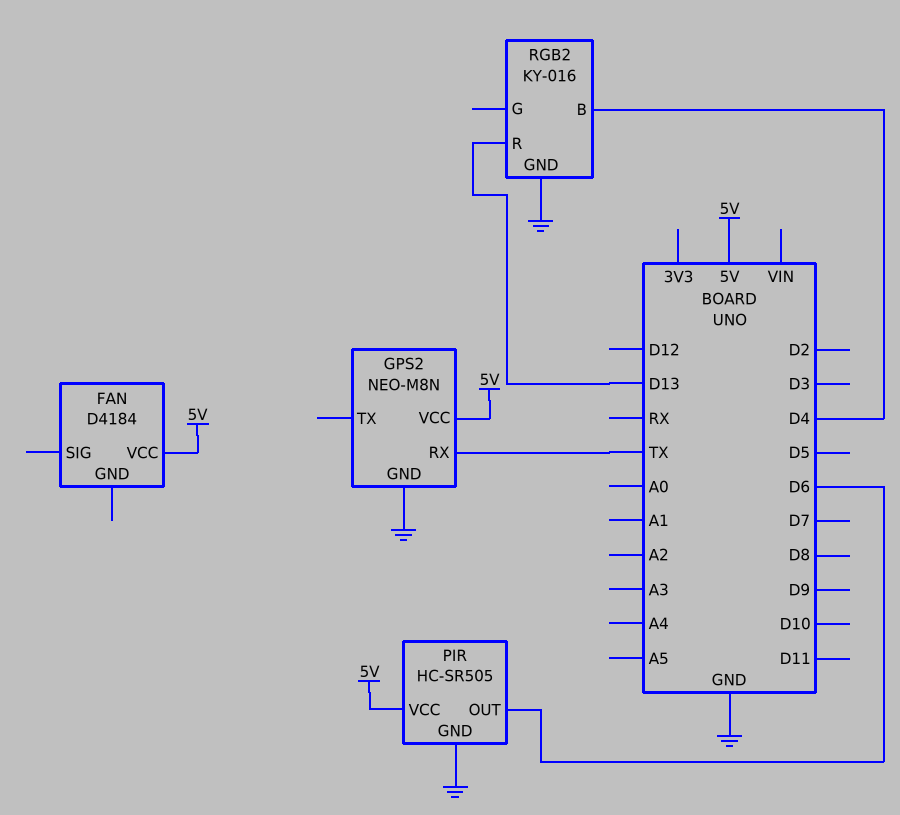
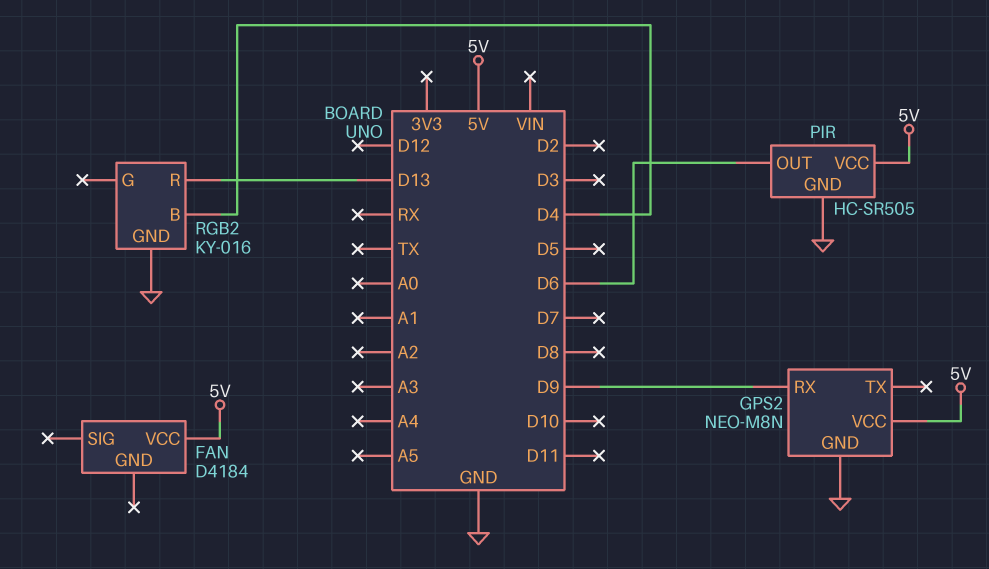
GPS2 pin RX: TX -> D9

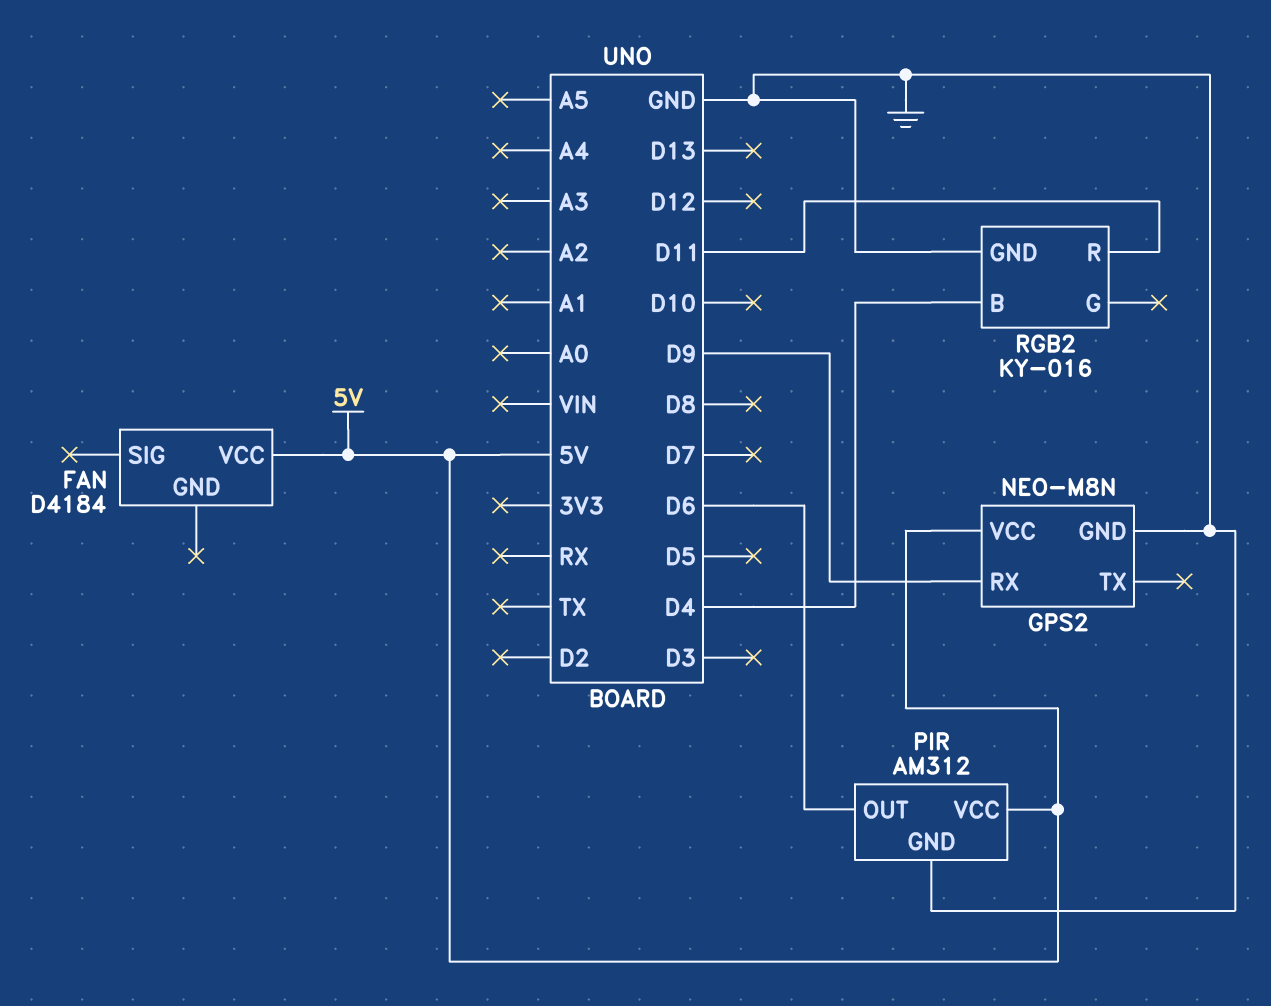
PIR: HC-SR505 -> AM312
RGB2 pin R: D13 -> D11

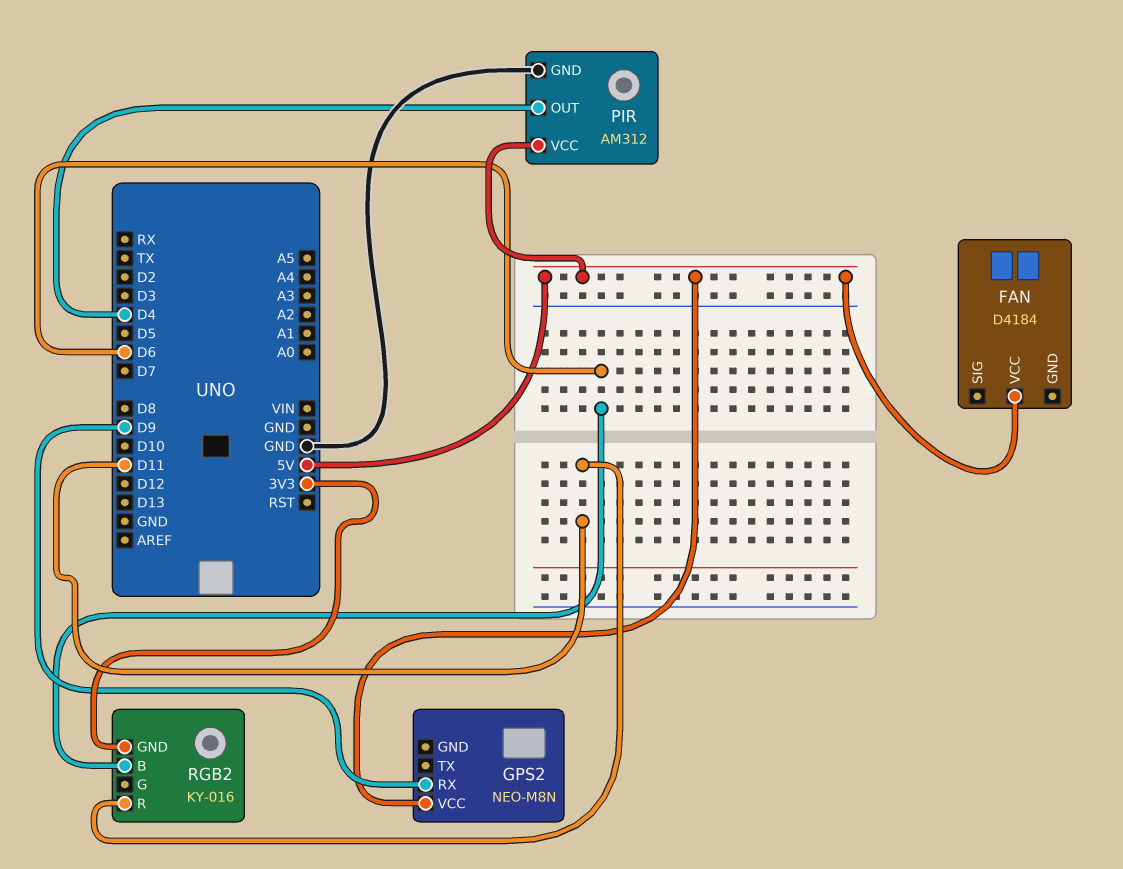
GPS2 pin GND: GND -> none
PIR pin OUT: D6 -> D4
RGB2 pin B: D4 -> D6
RGB2 pin GND: GND -> 3V3

